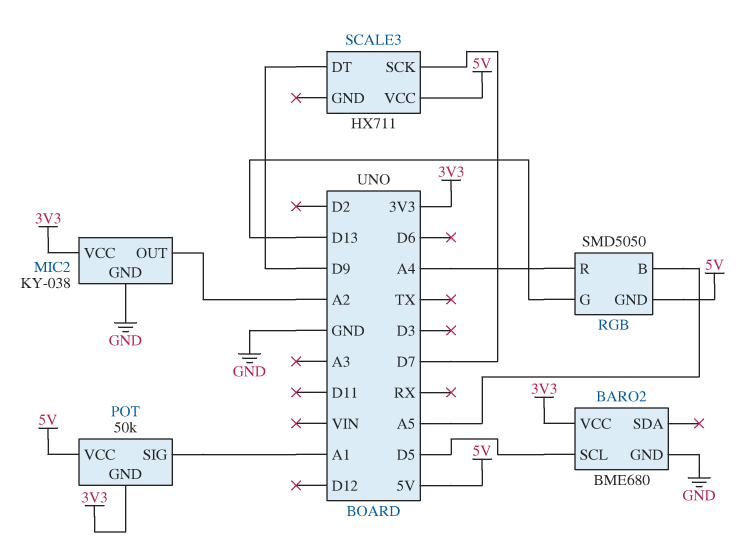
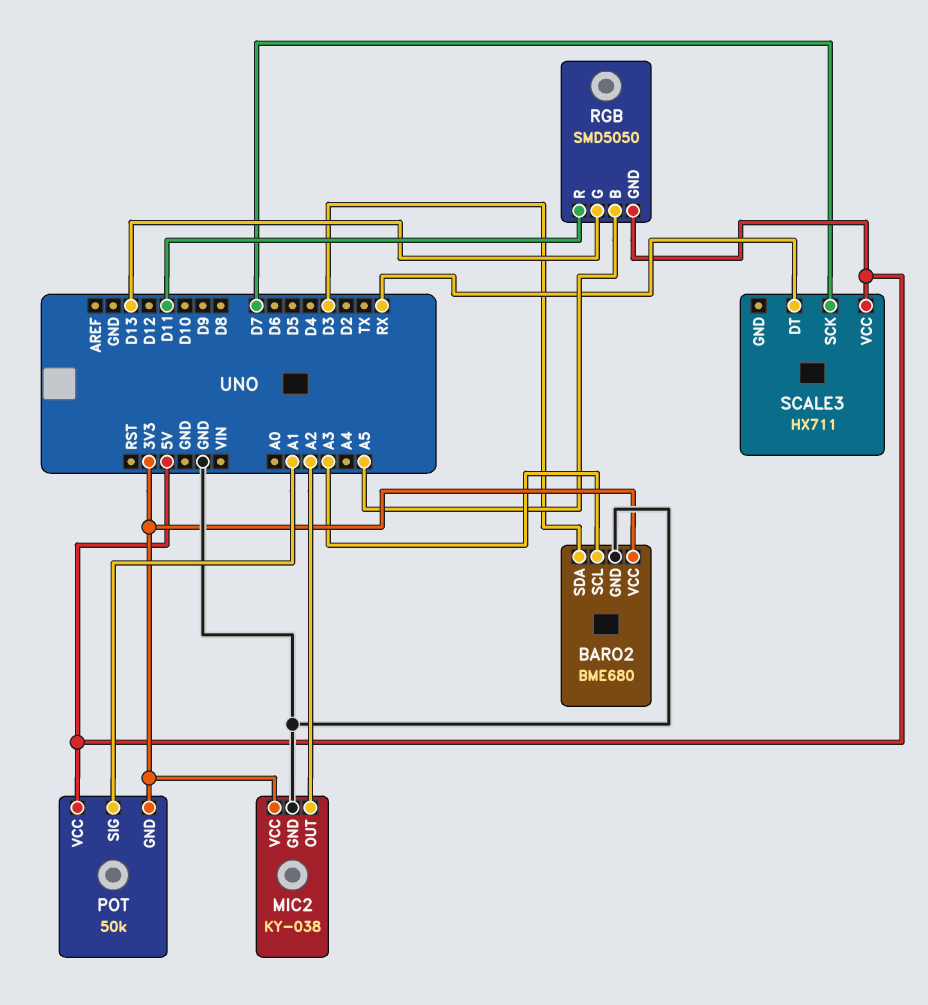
BARO2 pin SCL: D5 -> A3
BARO2 pin SDA: none -> D3
RGB pin R: A4 -> D11
SCALE3 pin DT: D9 -> RX

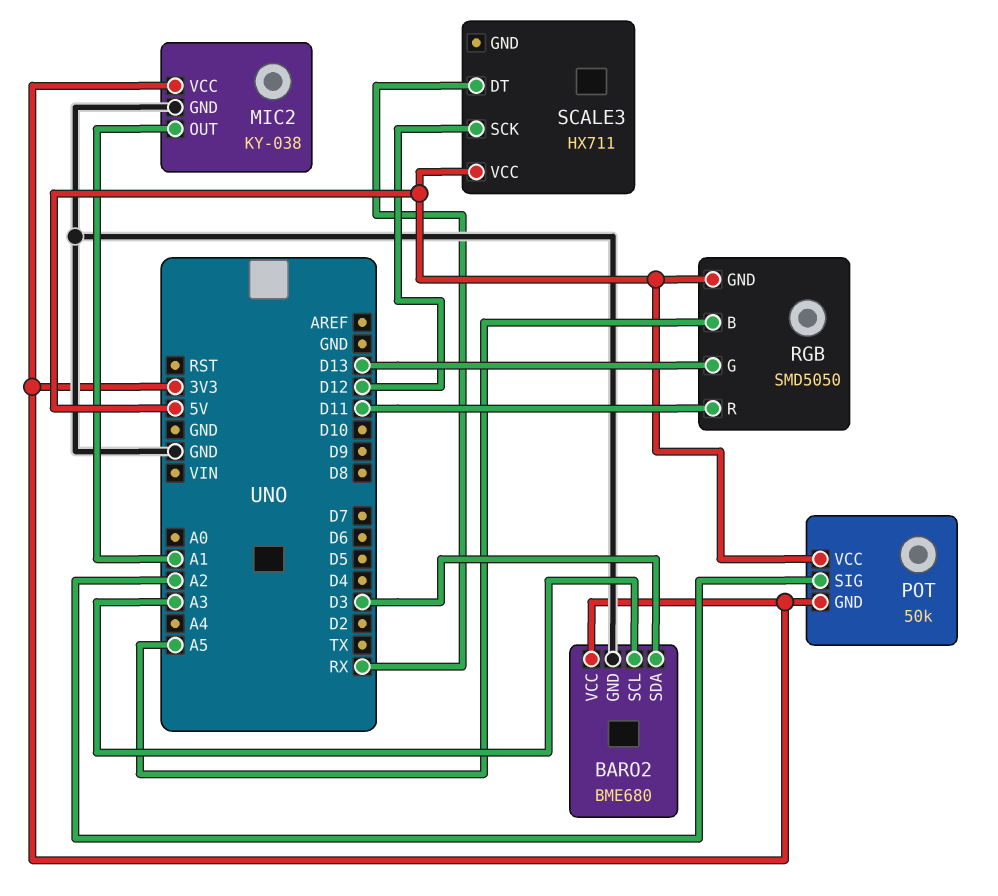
MIC2 pin OUT: A2 -> A1
POT pin SIG: A1 -> A2
SCALE3 pin SCK: D7 -> D12

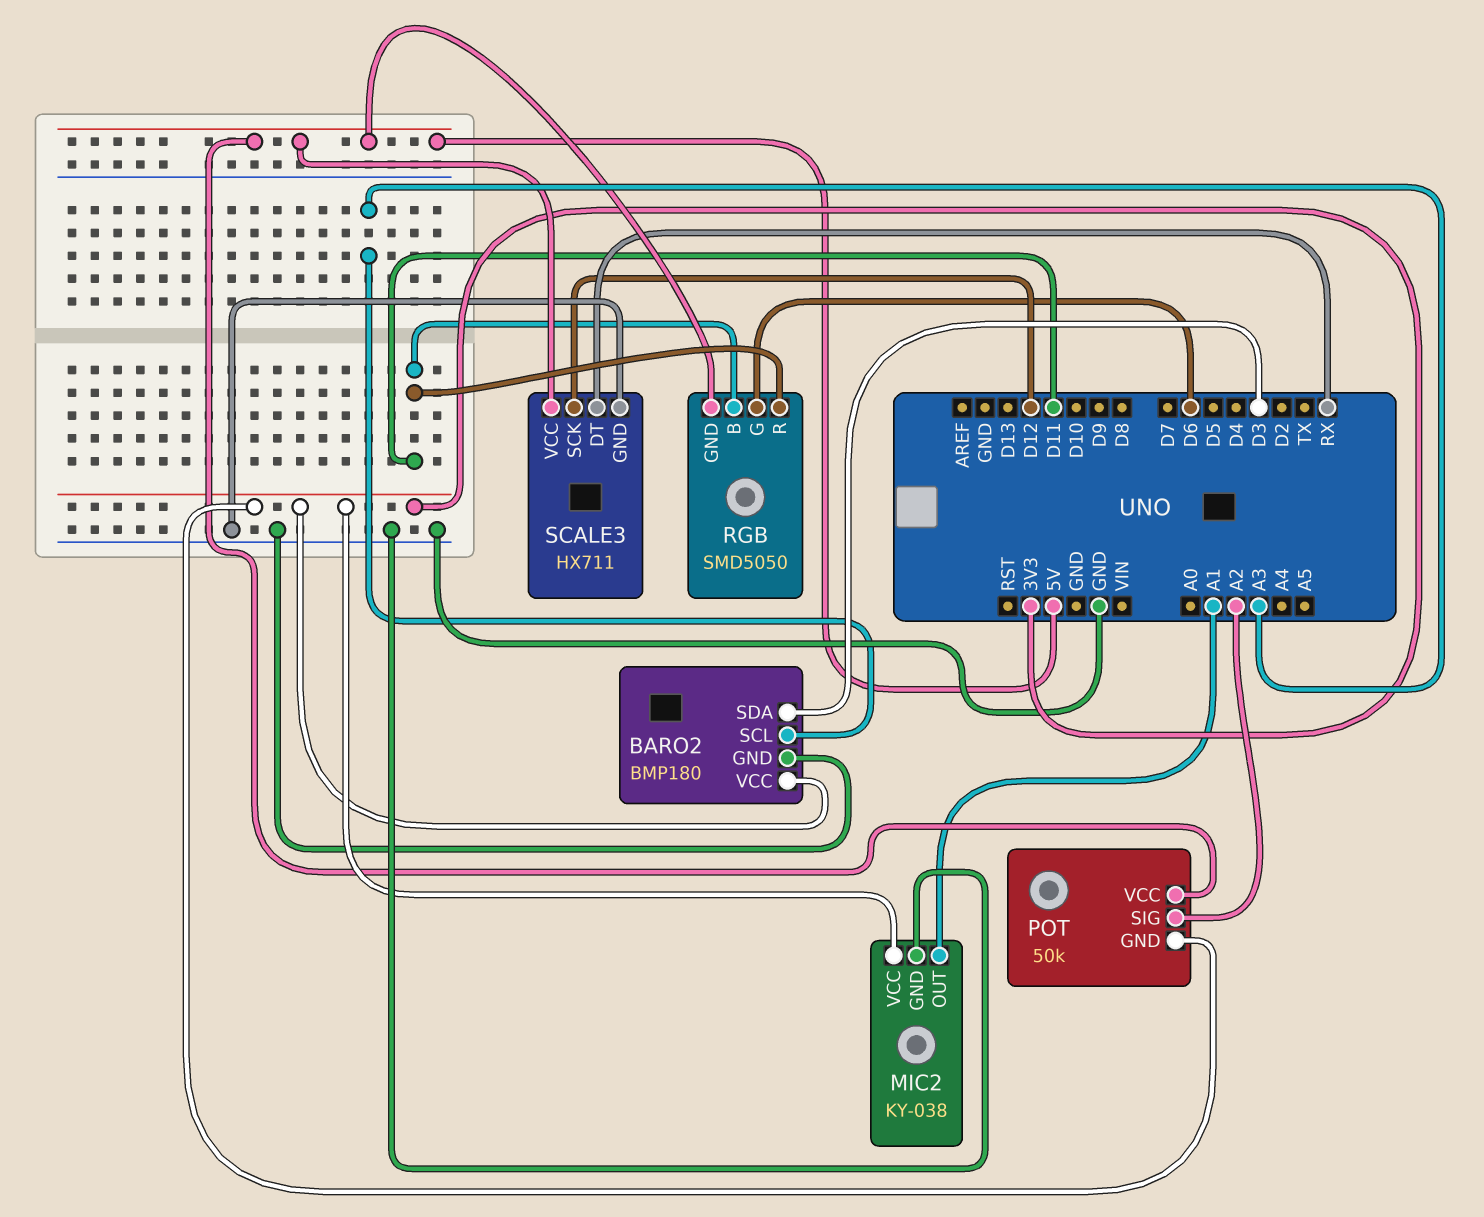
BARO2: BME680 -> BMP180
RGB pin B: A5 -> D11
RGB pin G: D13 -> D6
SCALE3 pin GND: none -> GND

